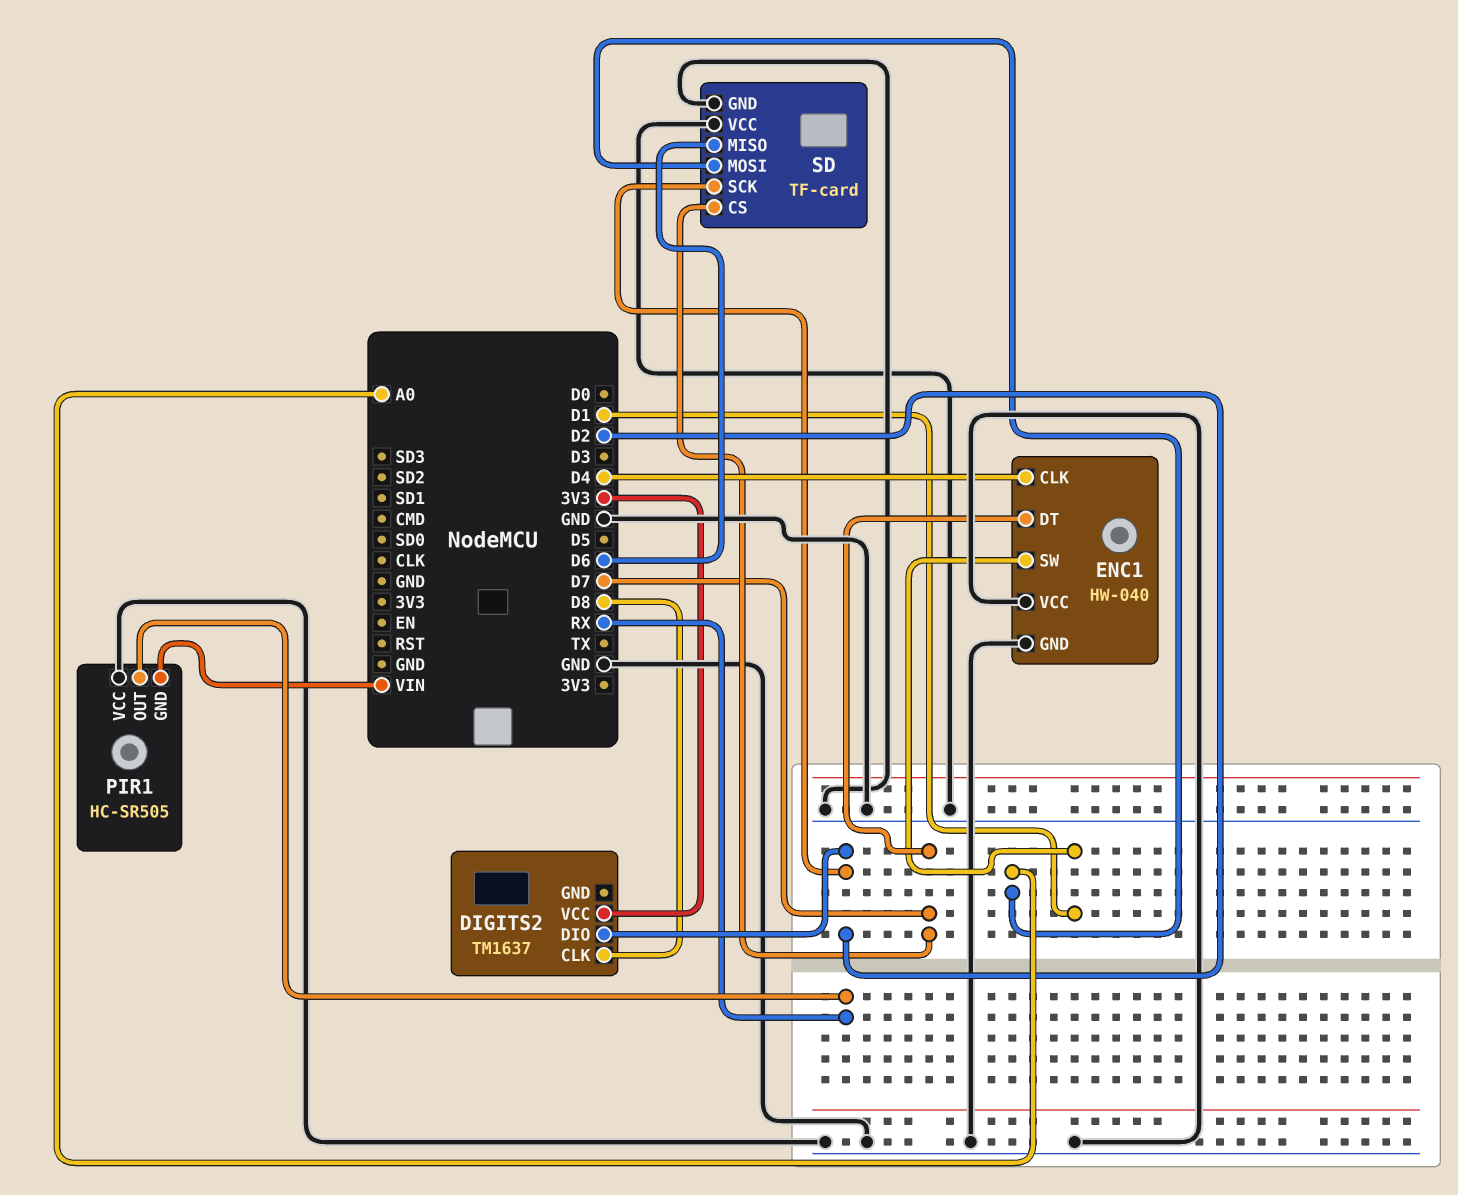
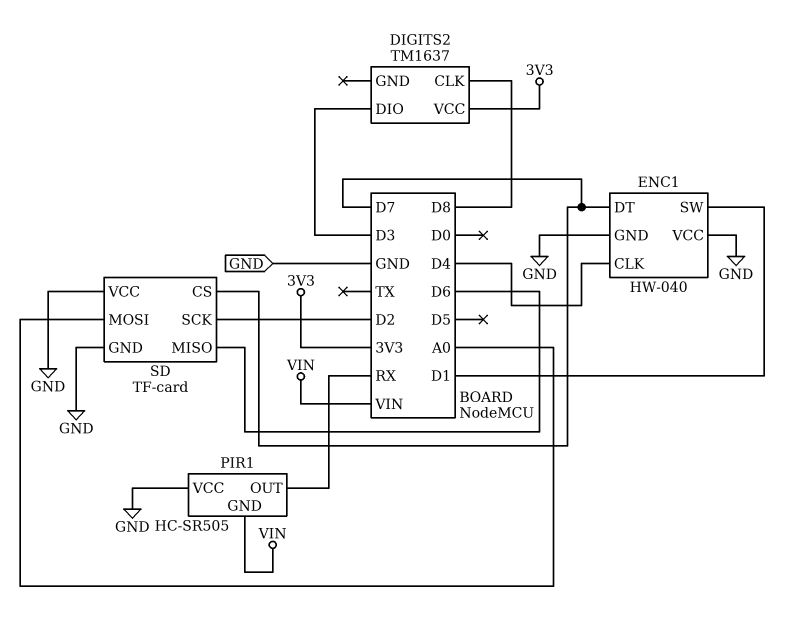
DIGITS2 pin DIO: D2 -> D3

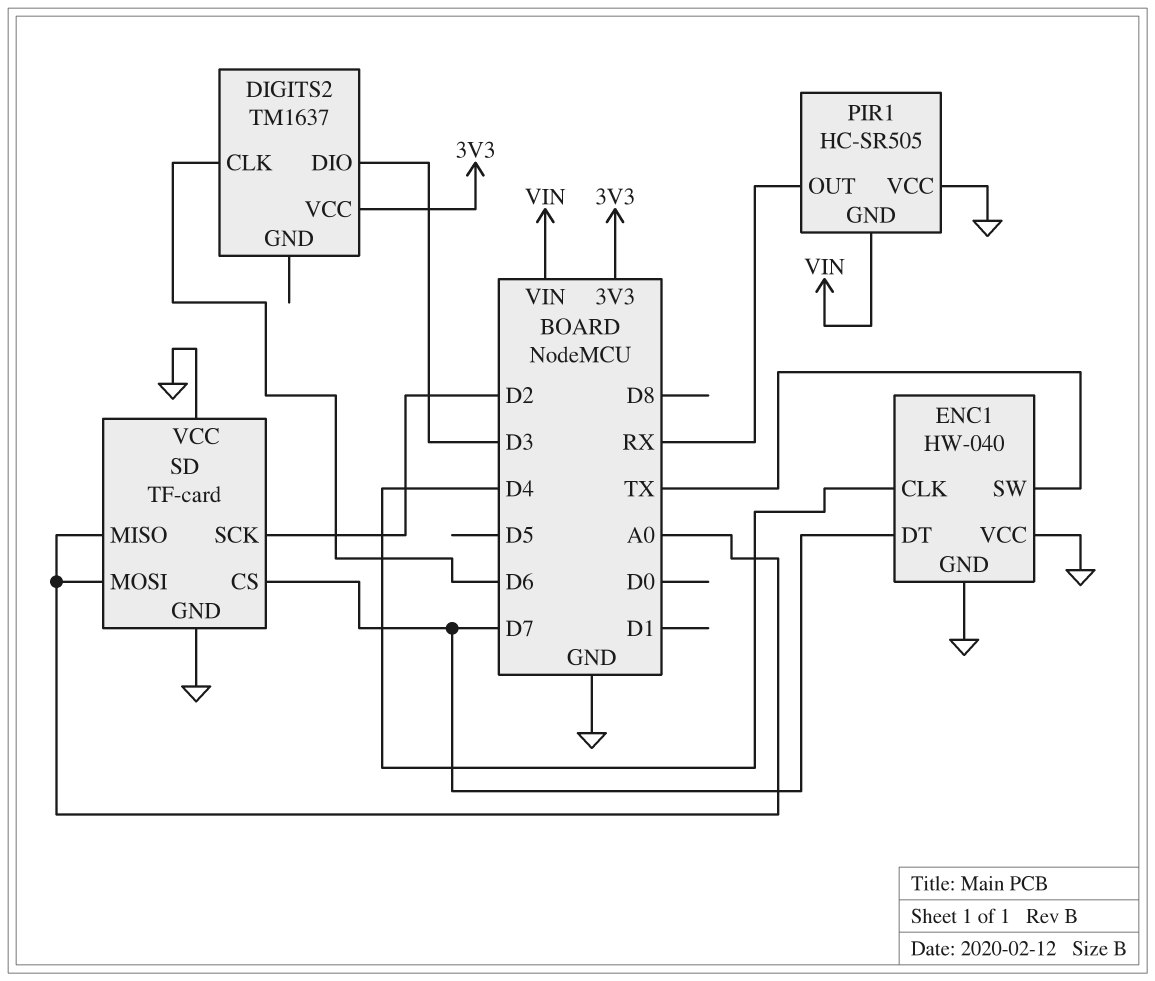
DIGITS2 pin CLK: D8 -> D6
ENC1 pin SW: D1 -> TX
SD pin MISO: D6 -> A0

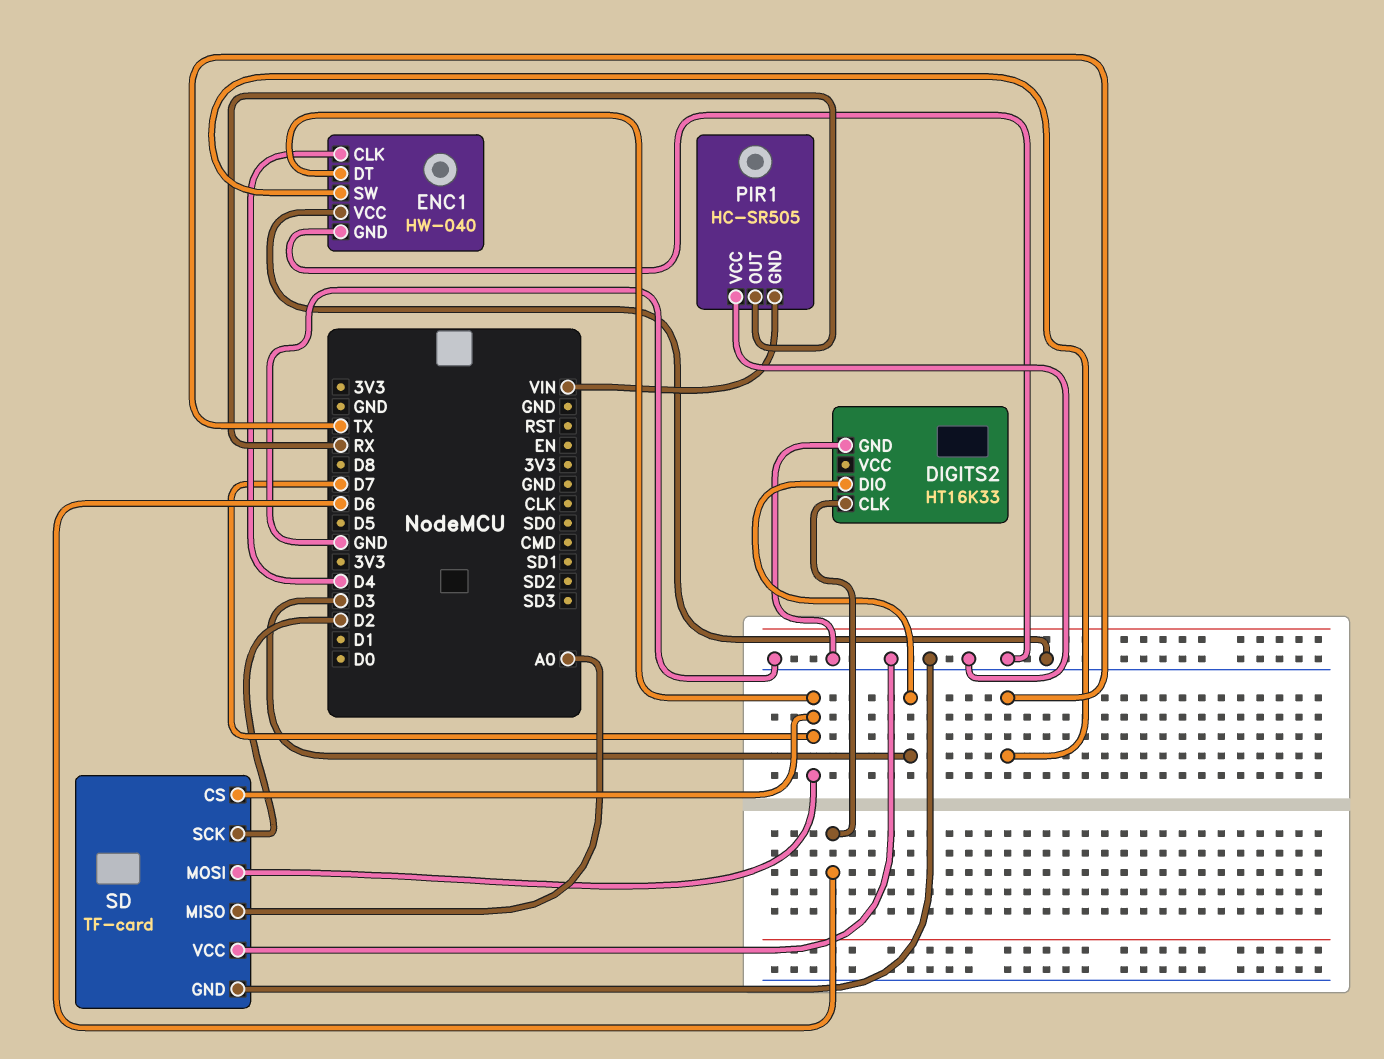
DIGITS2: TM1637 -> HT16K33
DIGITS2 pin GND: none -> GND
DIGITS2 pin VCC: 3V3 -> none
SD pin MOSI: A0 -> D7

